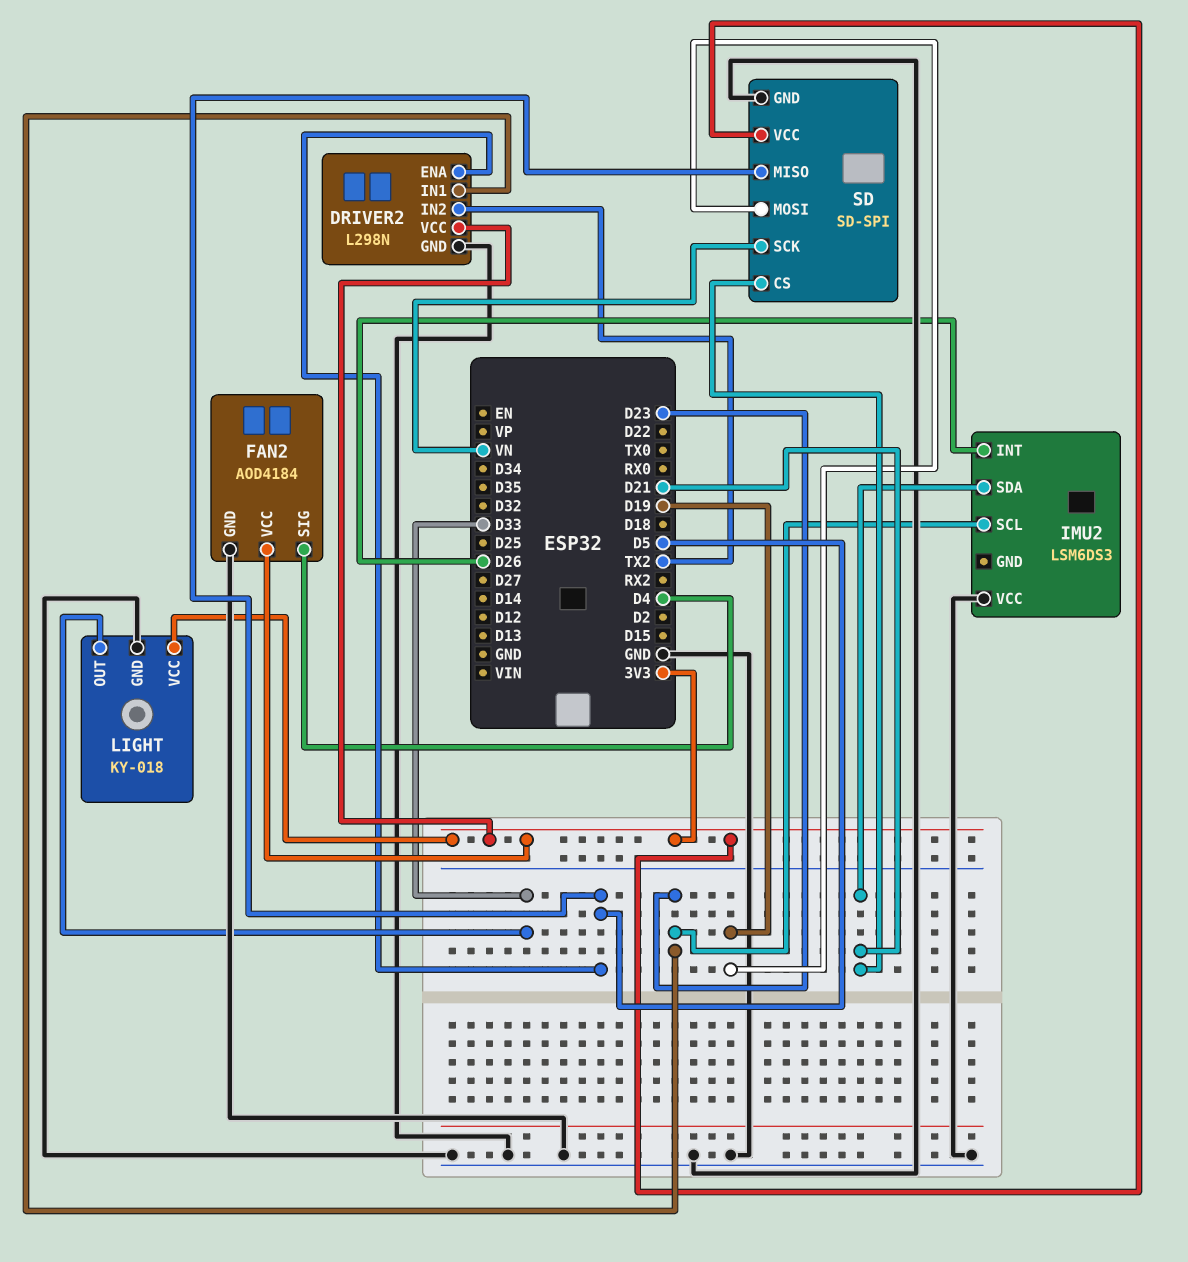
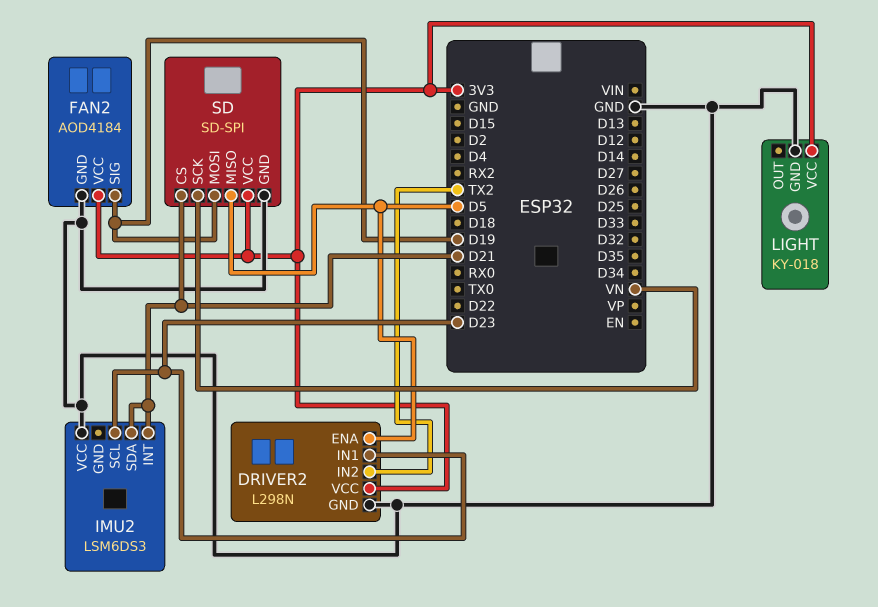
FAN2 pin SIG: D4 -> D19
IMU2 pin INT: D26 -> D21
LIGHT pin OUT: D33 -> none

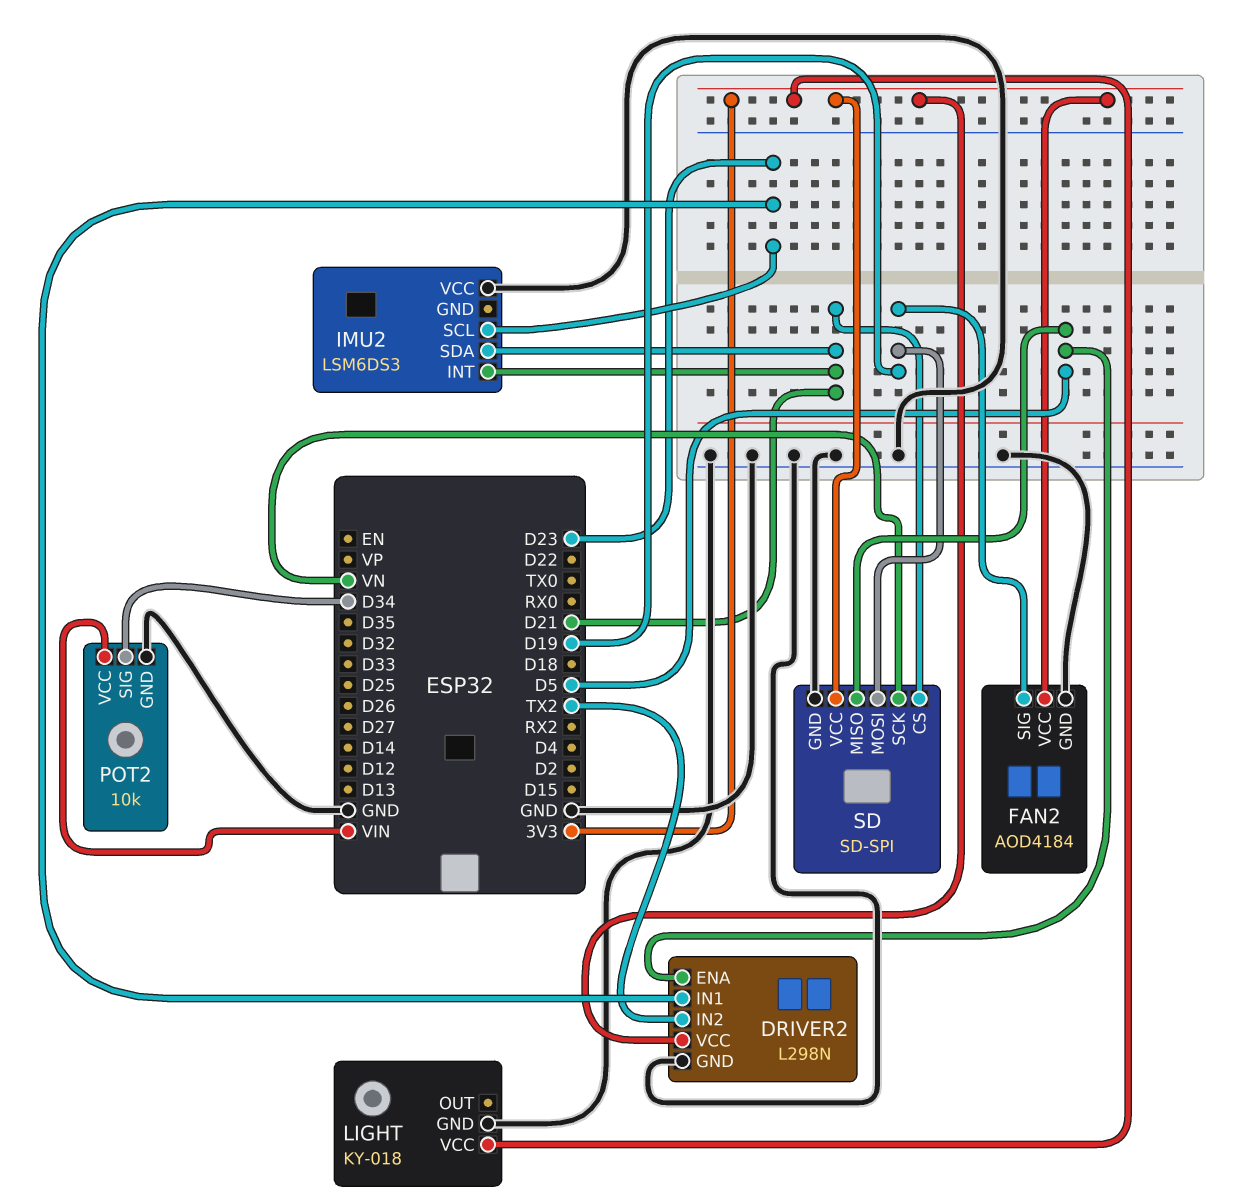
POT2: none -> 10k
POT2 pin GND: none -> GND
POT2 pin SIG: none -> D34
POT2 pin VCC: none -> VIN

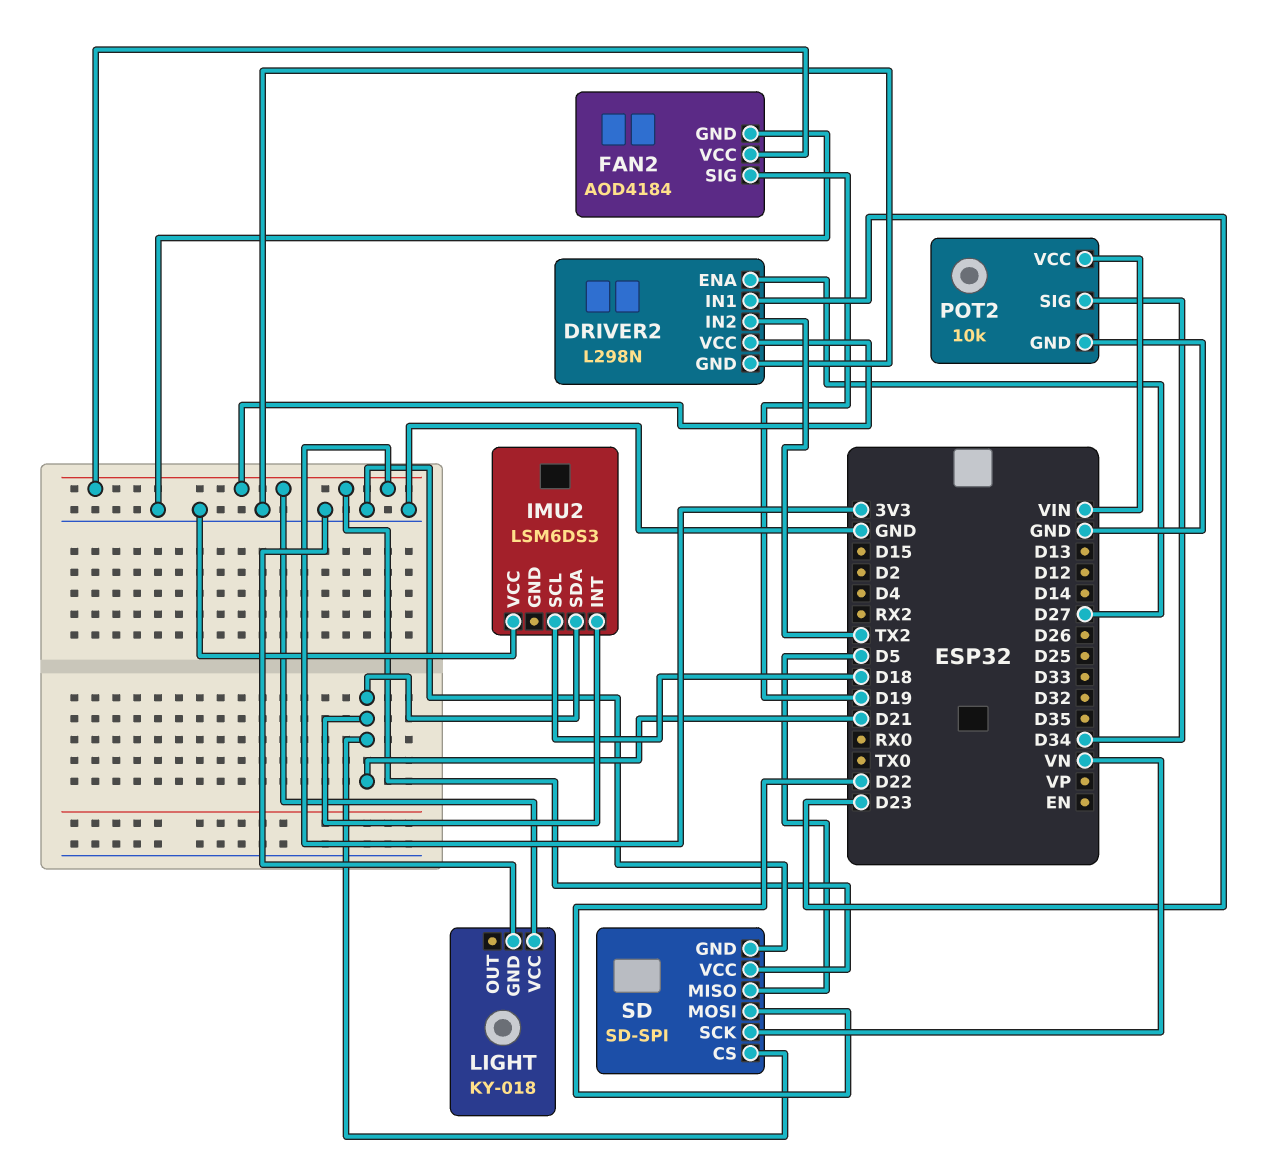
DRIVER2 pin ENA: D5 -> D27
IMU2 pin SCL: D23 -> D18
SD pin MOSI: D19 -> D22

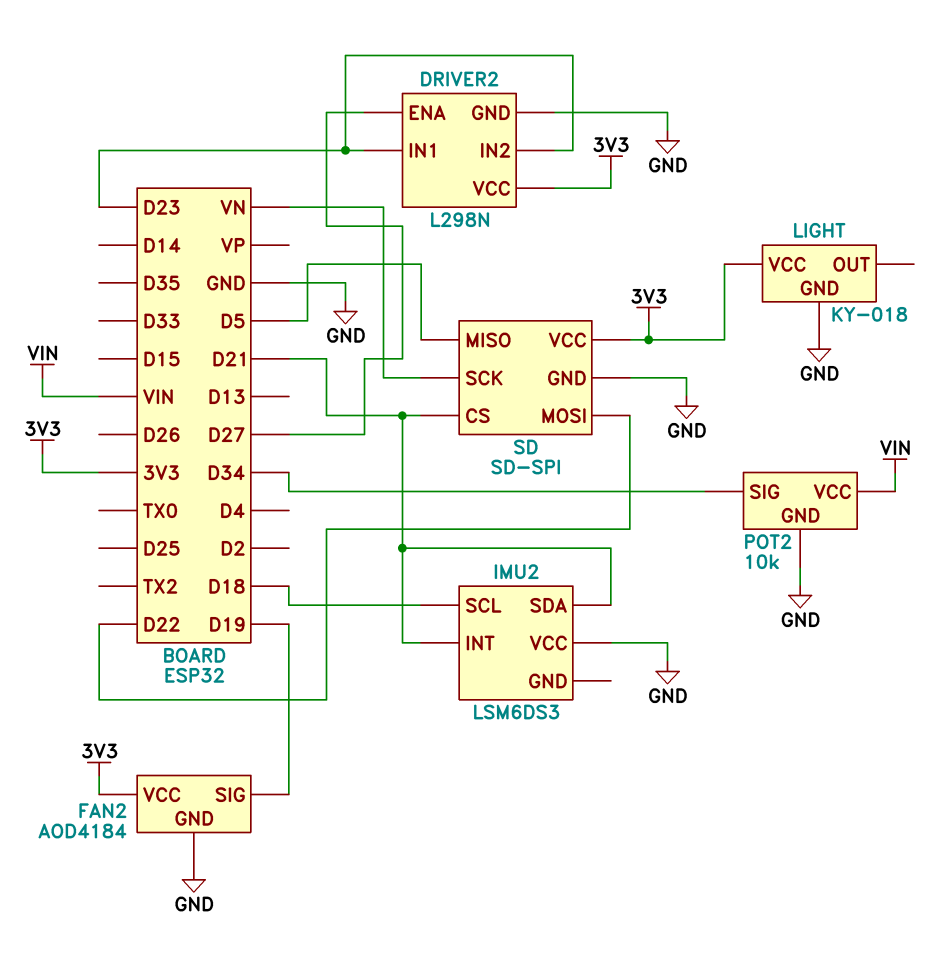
DRIVER2 pin IN2: TX2 -> D23

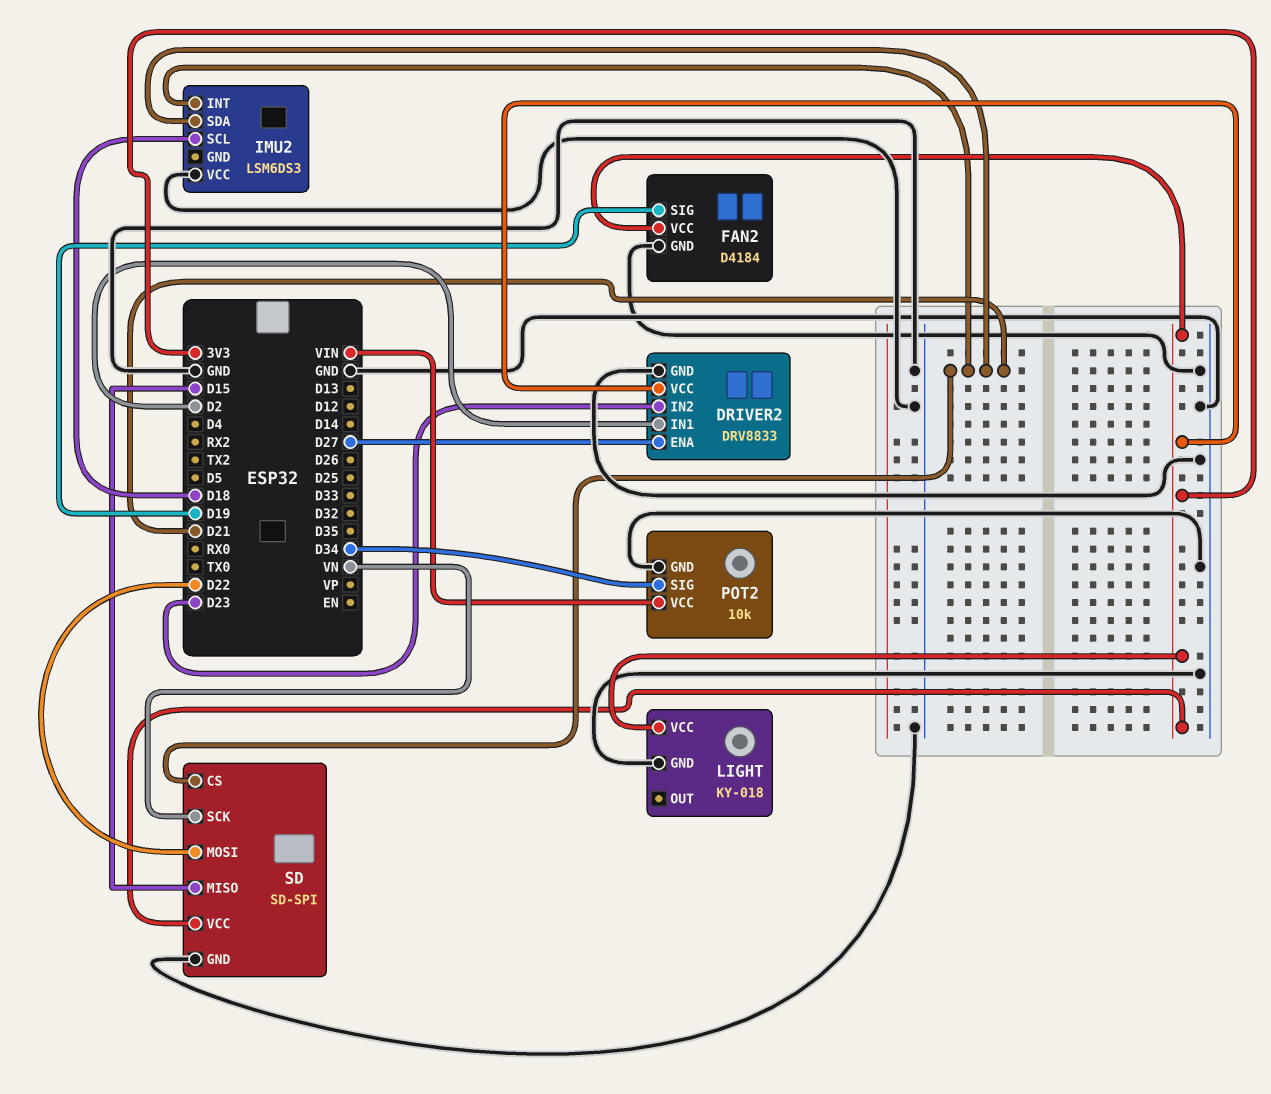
DRIVER2: L298N -> DRV8833
DRIVER2 pin IN1: D23 -> D2
FAN2: AOD4184 -> D4184
SD pin MISO: D5 -> D15

